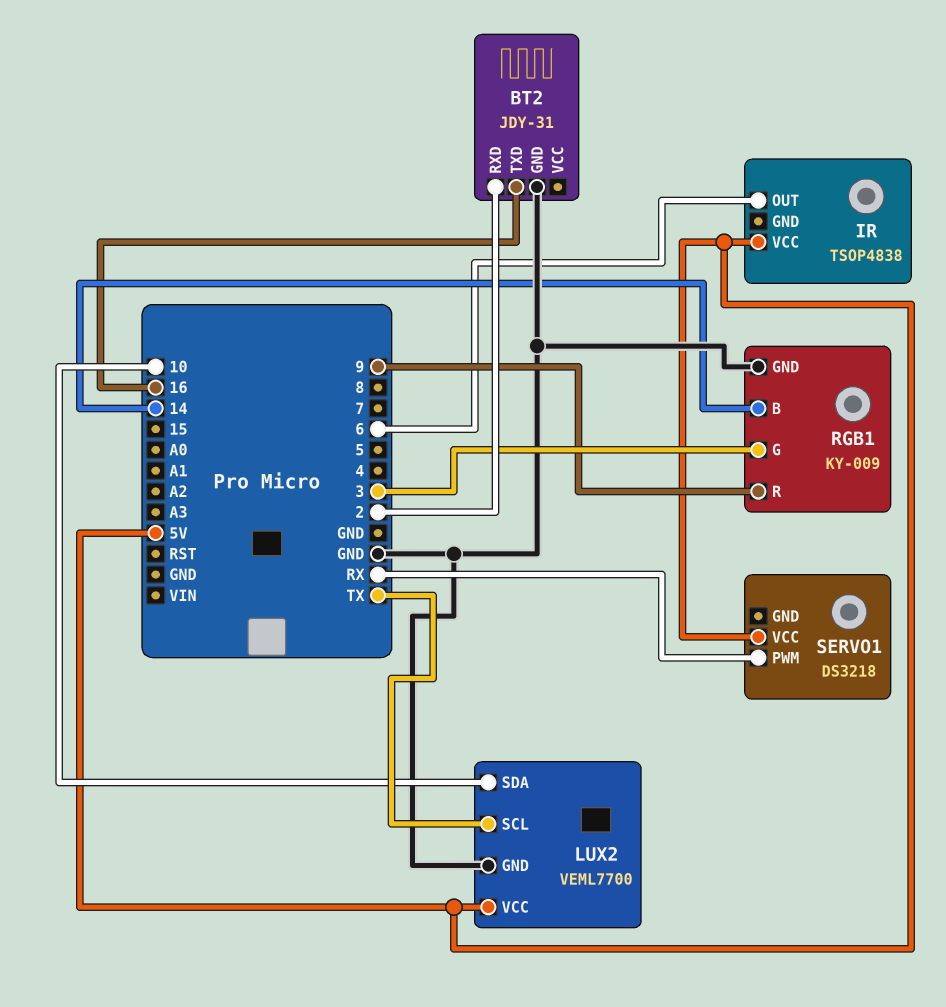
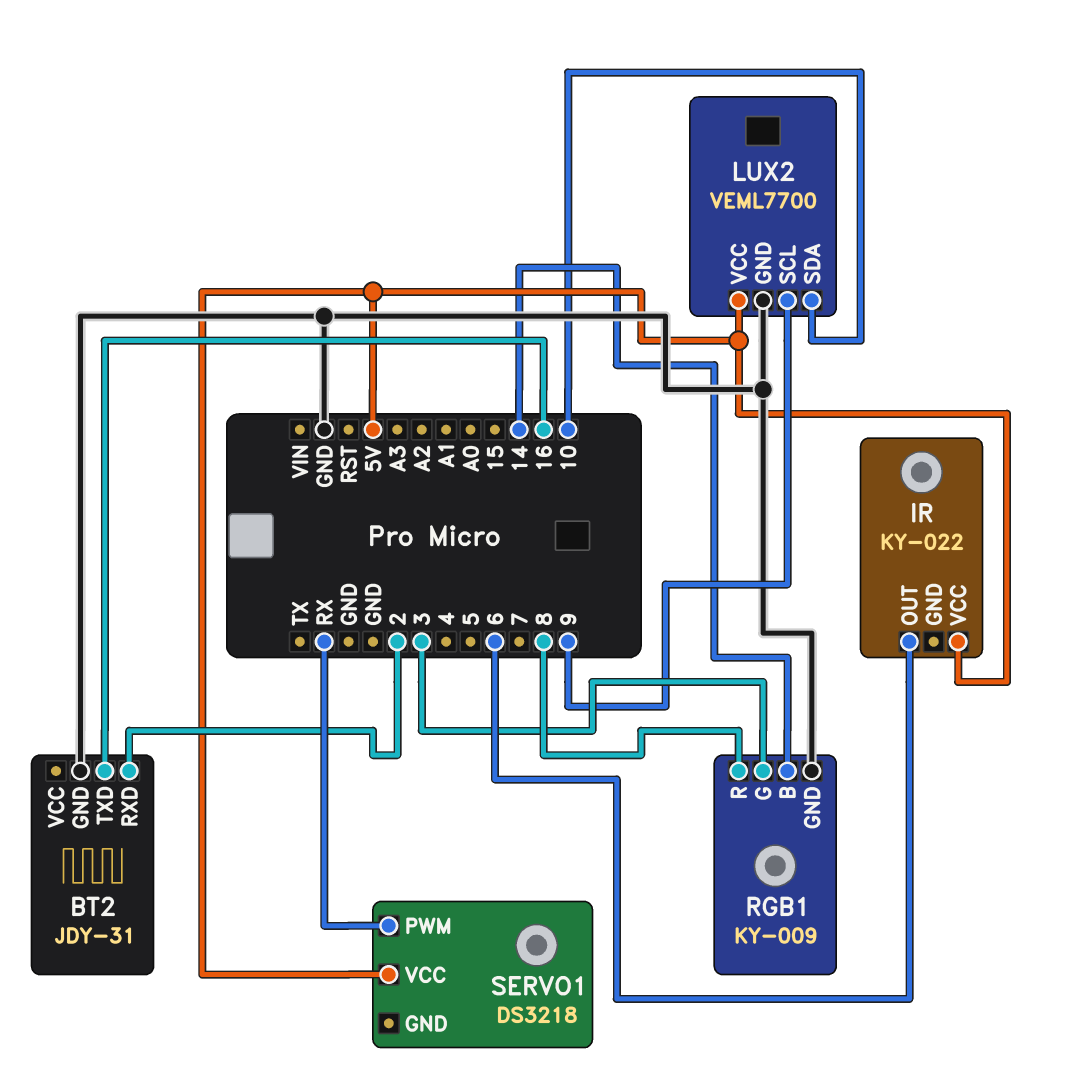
IR: TSOP4838 -> KY-022
LUX2 pin SCL: TX -> 9
RGB1 pin R: 9 -> 8

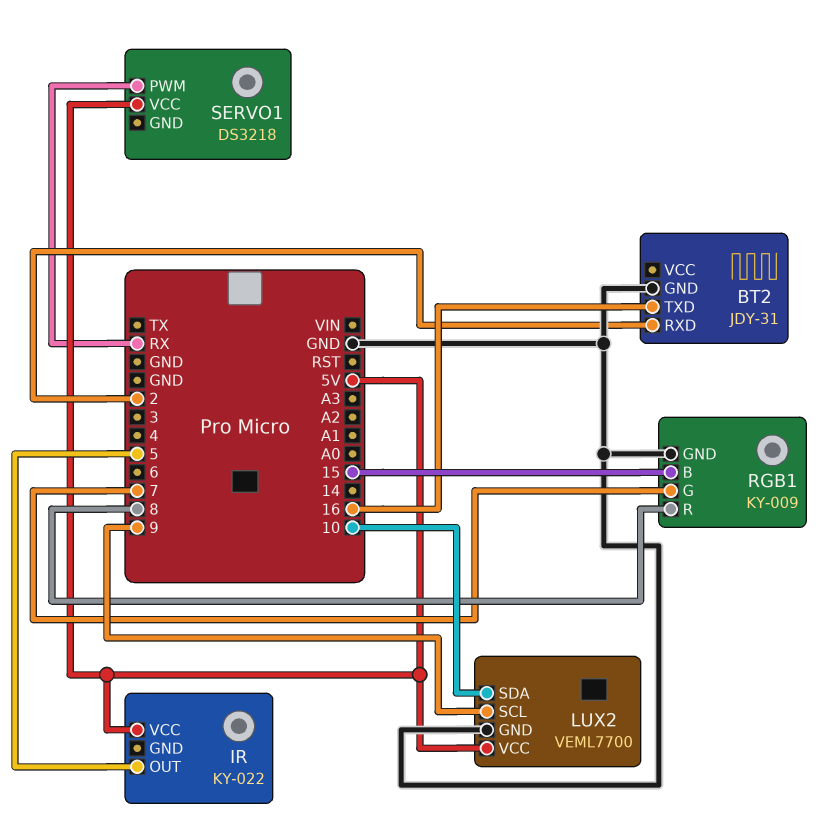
IR pin OUT: 6 -> 5
RGB1 pin B: 14 -> 15
RGB1 pin G: 3 -> 7

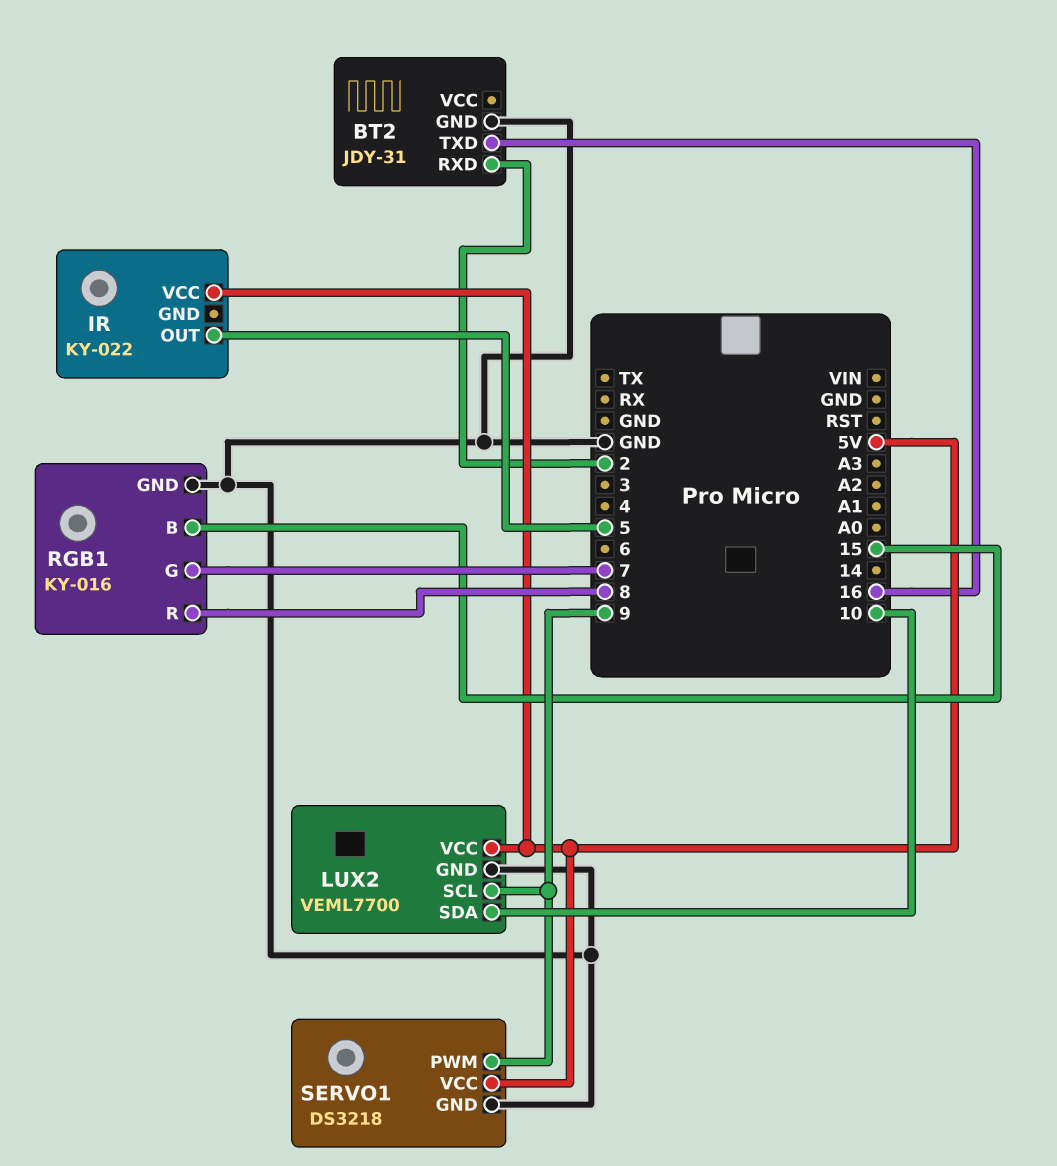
RGB1: KY-009 -> KY-016
SERVO1 pin GND: none -> GND
SERVO1 pin PWM: RX -> 9

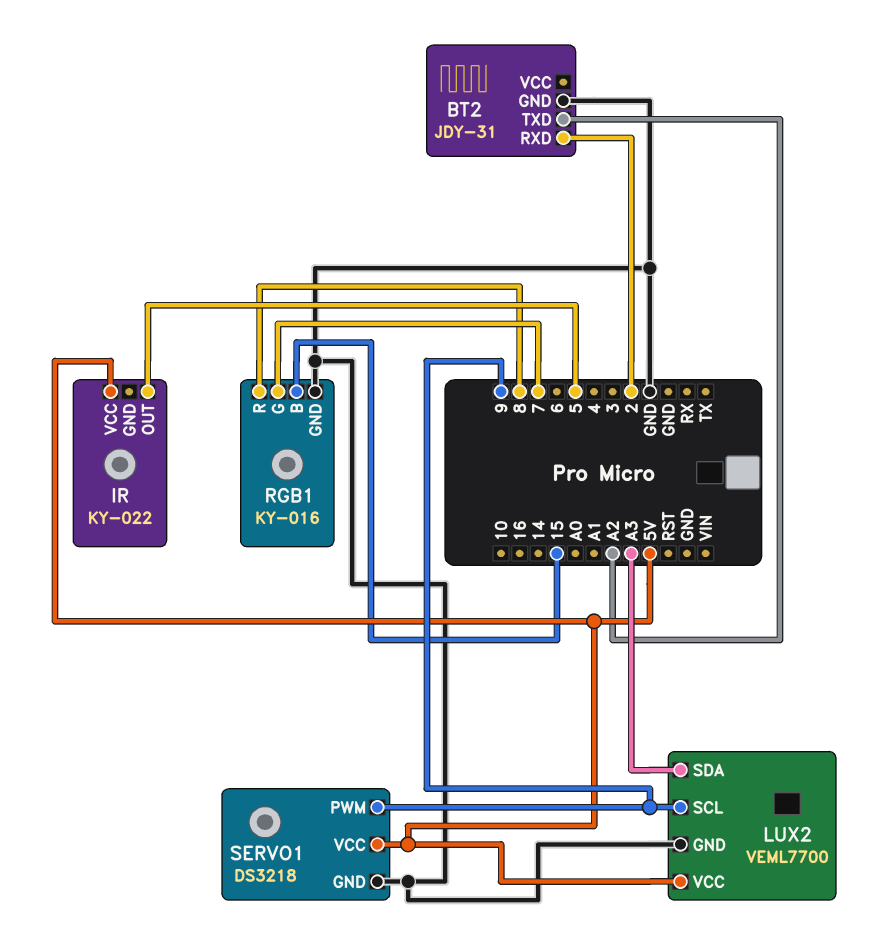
BT2 pin TXD: 16 -> A2
LUX2 pin SDA: 10 -> A3

